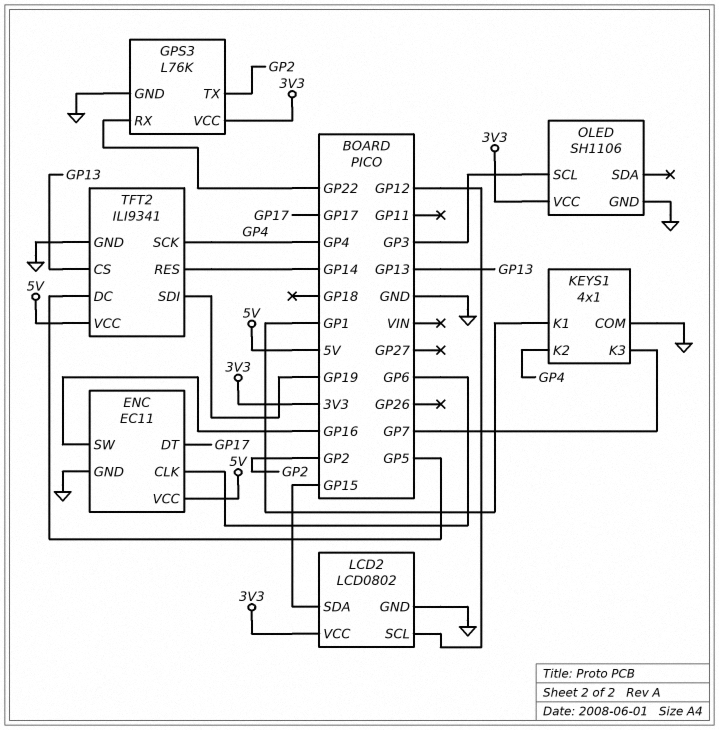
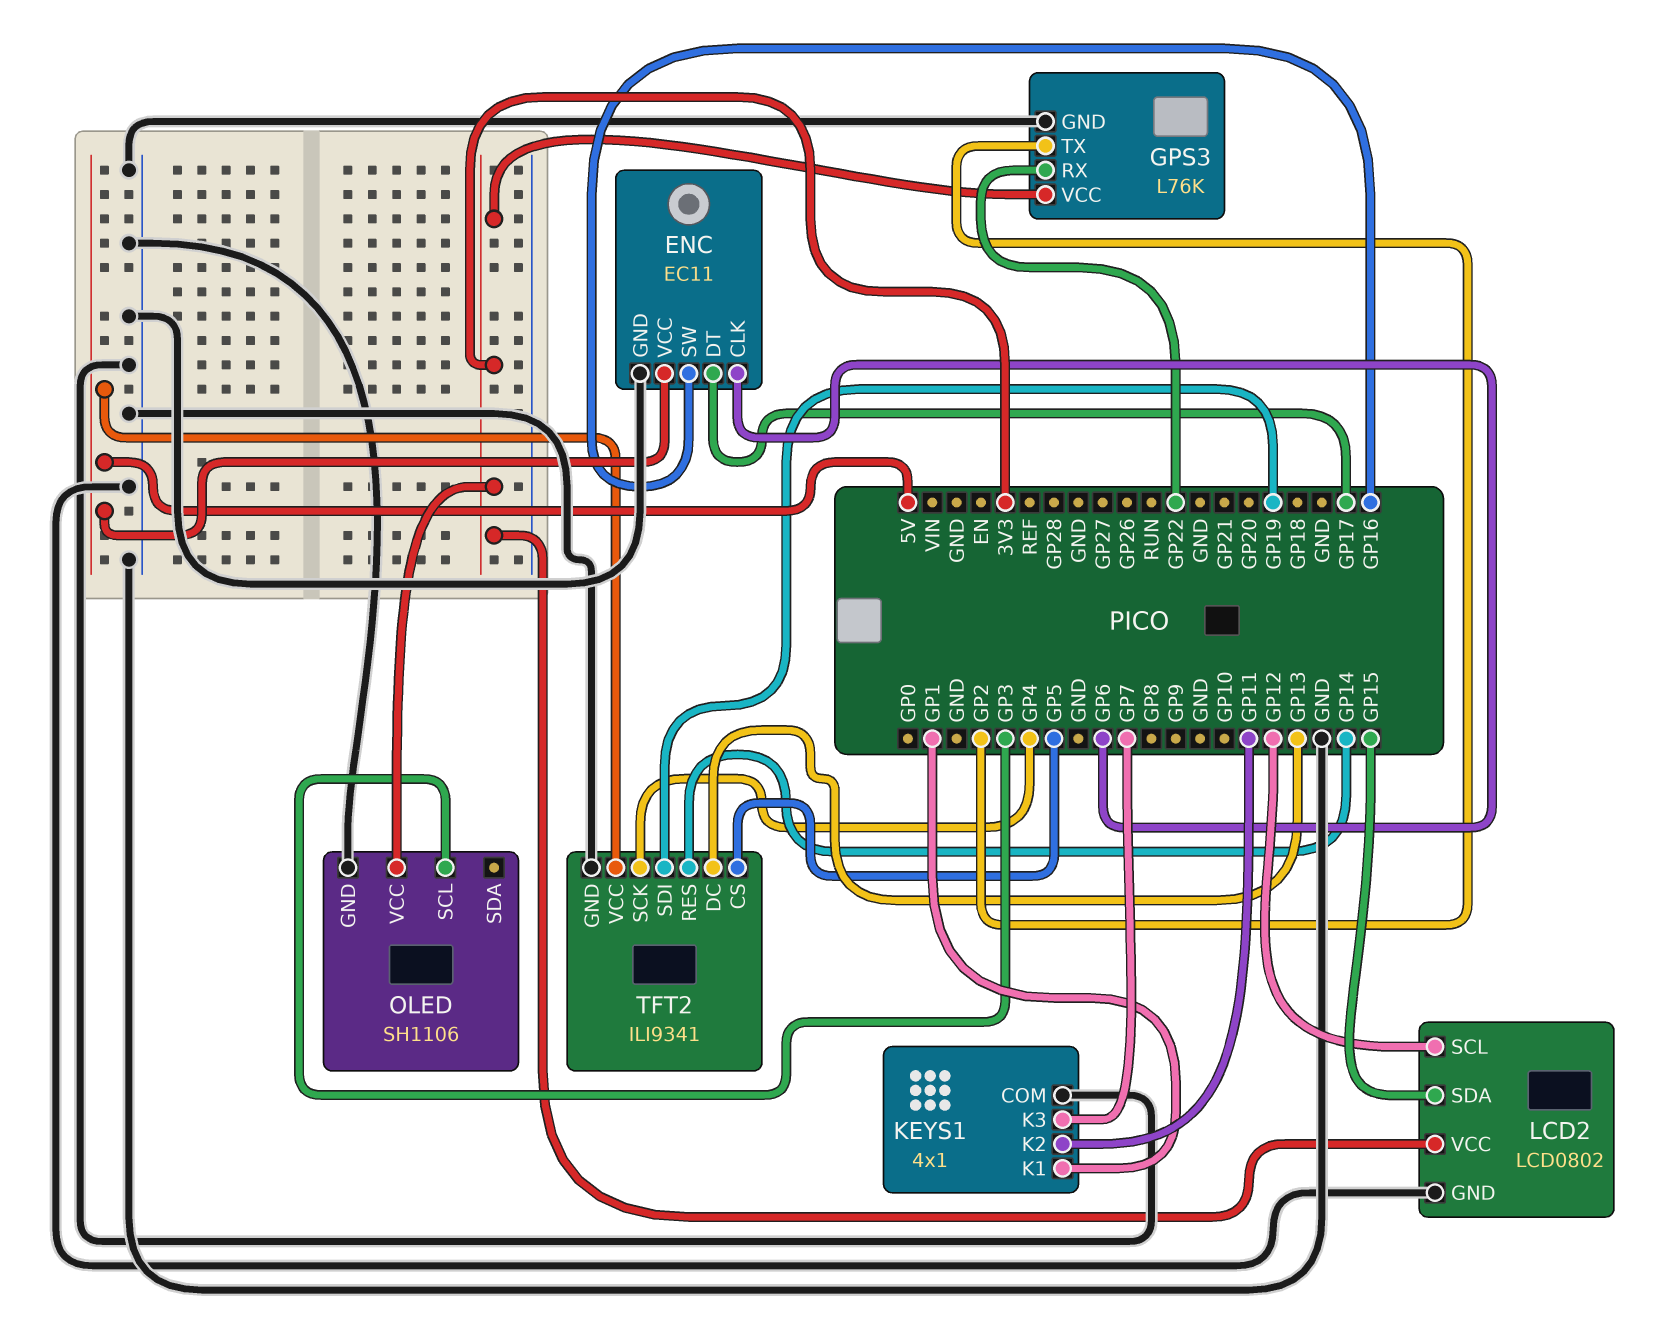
KEYS1 pin K2: GP4 -> GP11
TFT2 pin CS: GP13 -> GP5
TFT2 pin DC: GP5 -> GP13

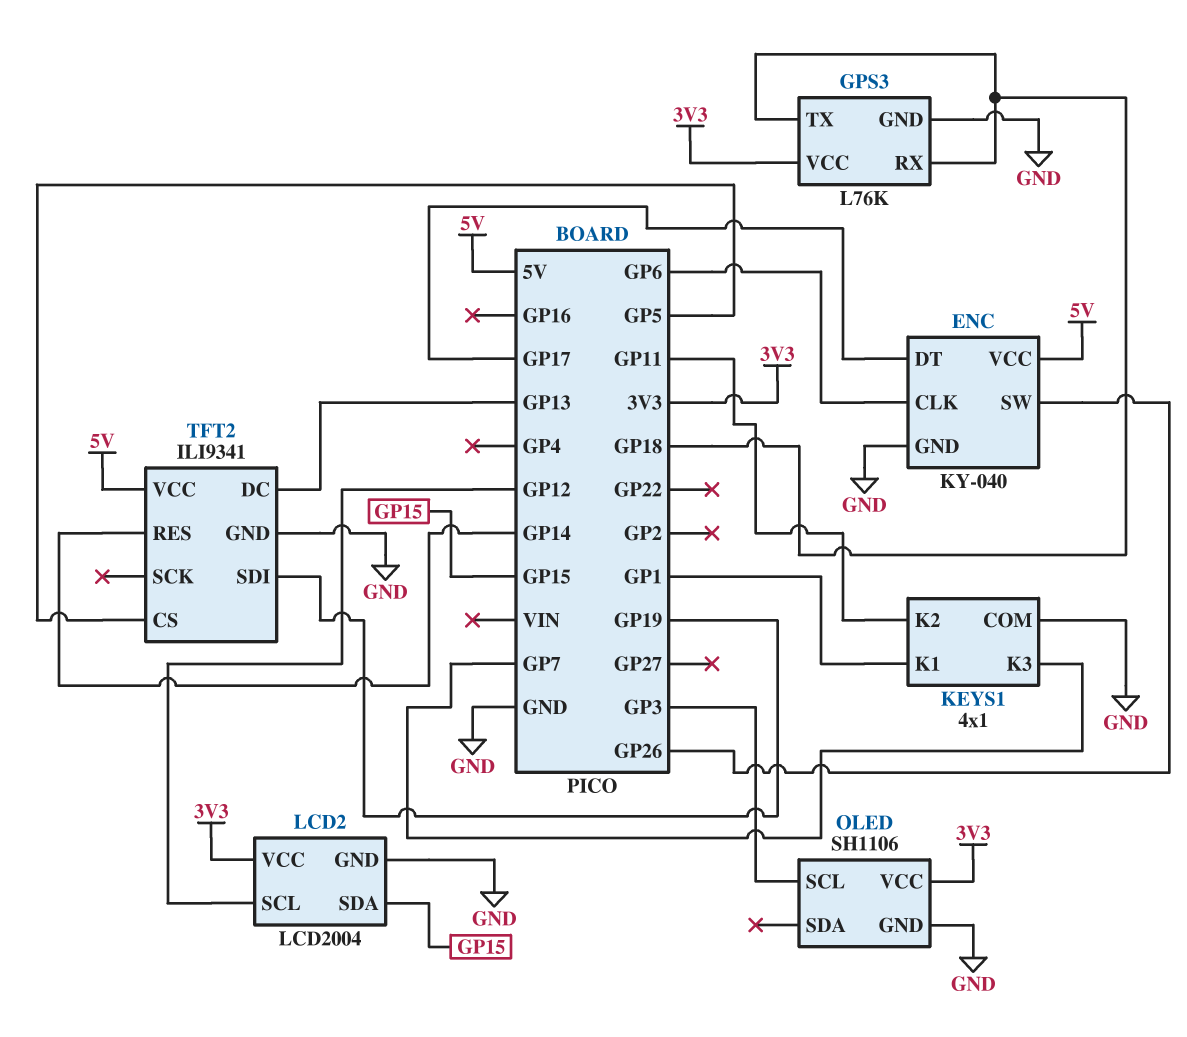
ENC: EC11 -> KY-040
ENC pin SW: GP16 -> GP26
GPS3 pin RX: GP22 -> GP18
GPS3 pin TX: GP2 -> GP18
LCD2: LCD0802 -> LCD2004
TFT2 pin SCK: GP4 -> none

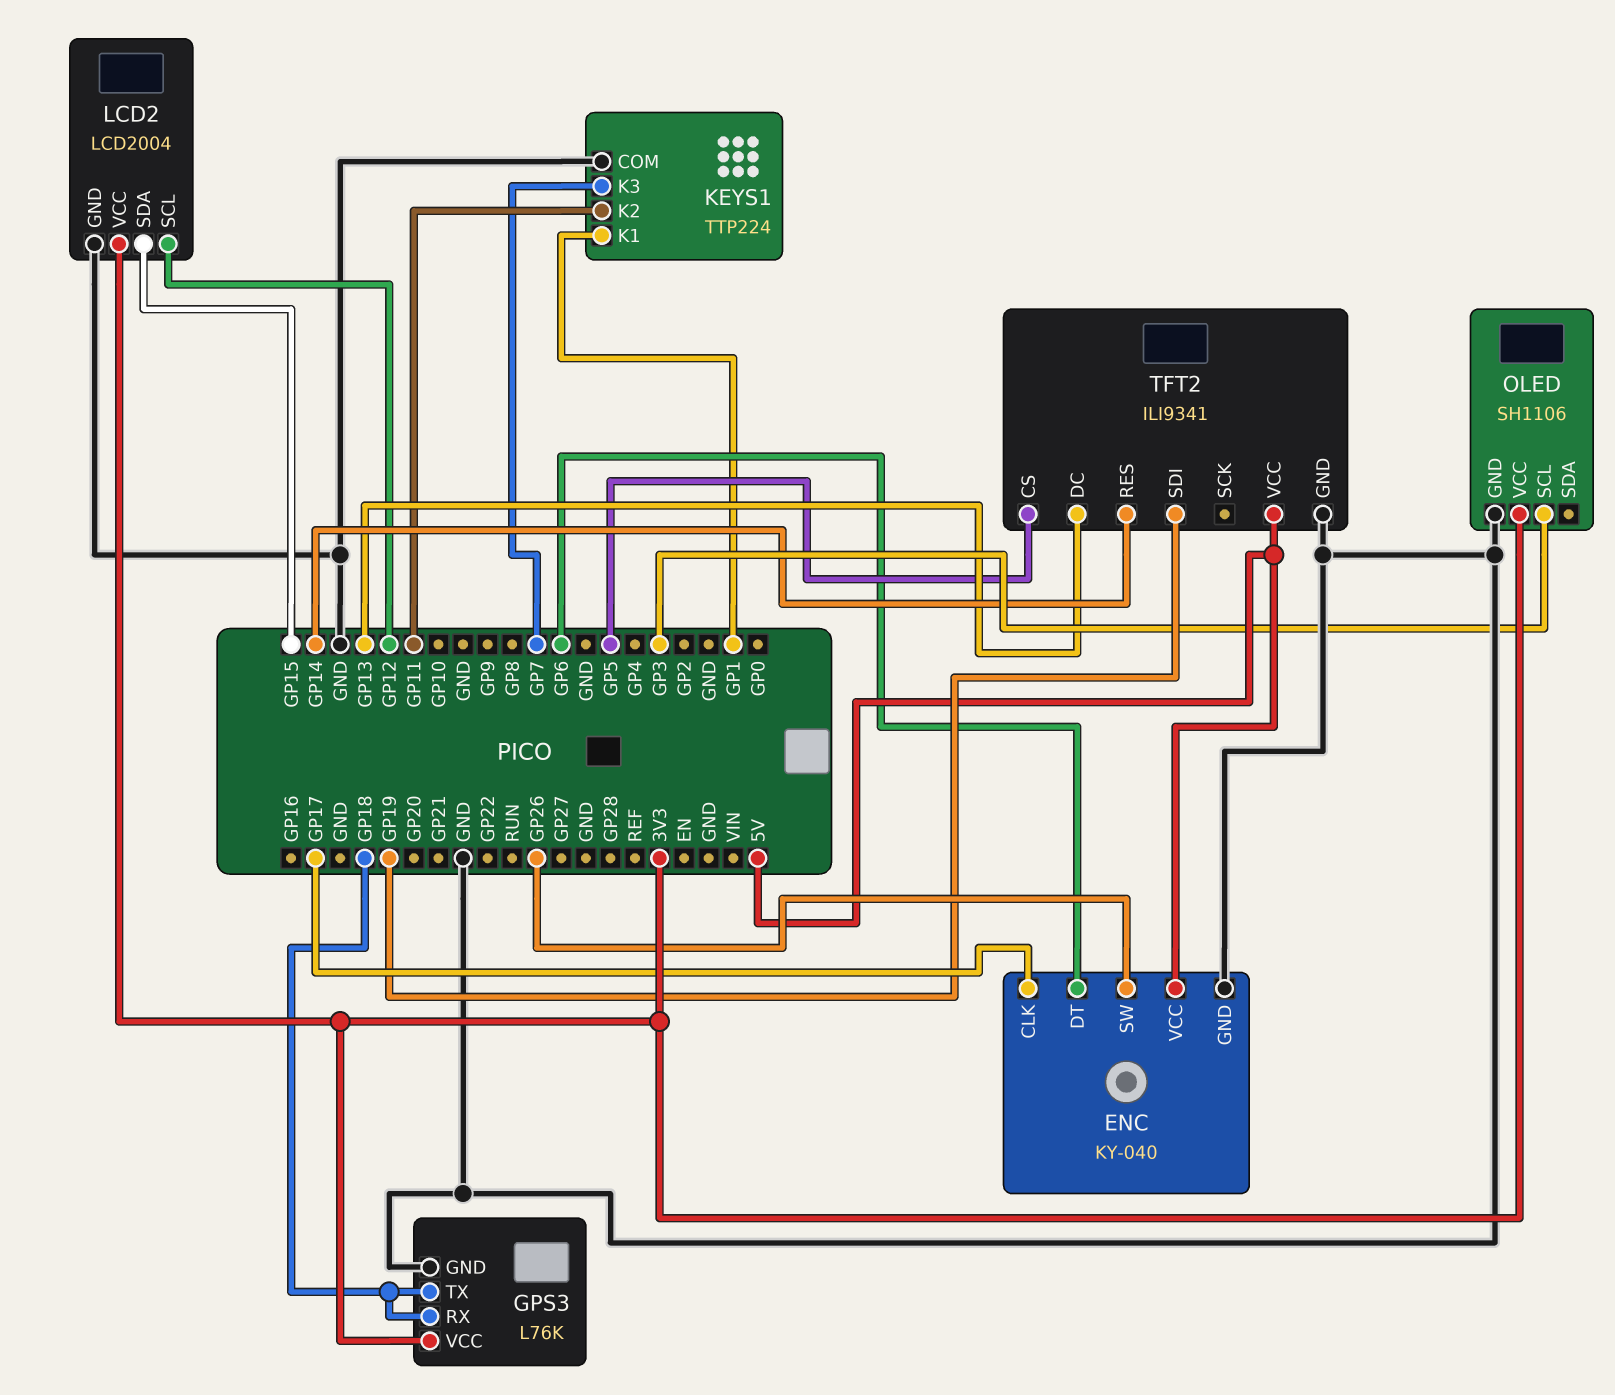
ENC pin CLK: GP6 -> GP17
ENC pin DT: GP17 -> GP6
KEYS1: 4x1 -> TTP224

